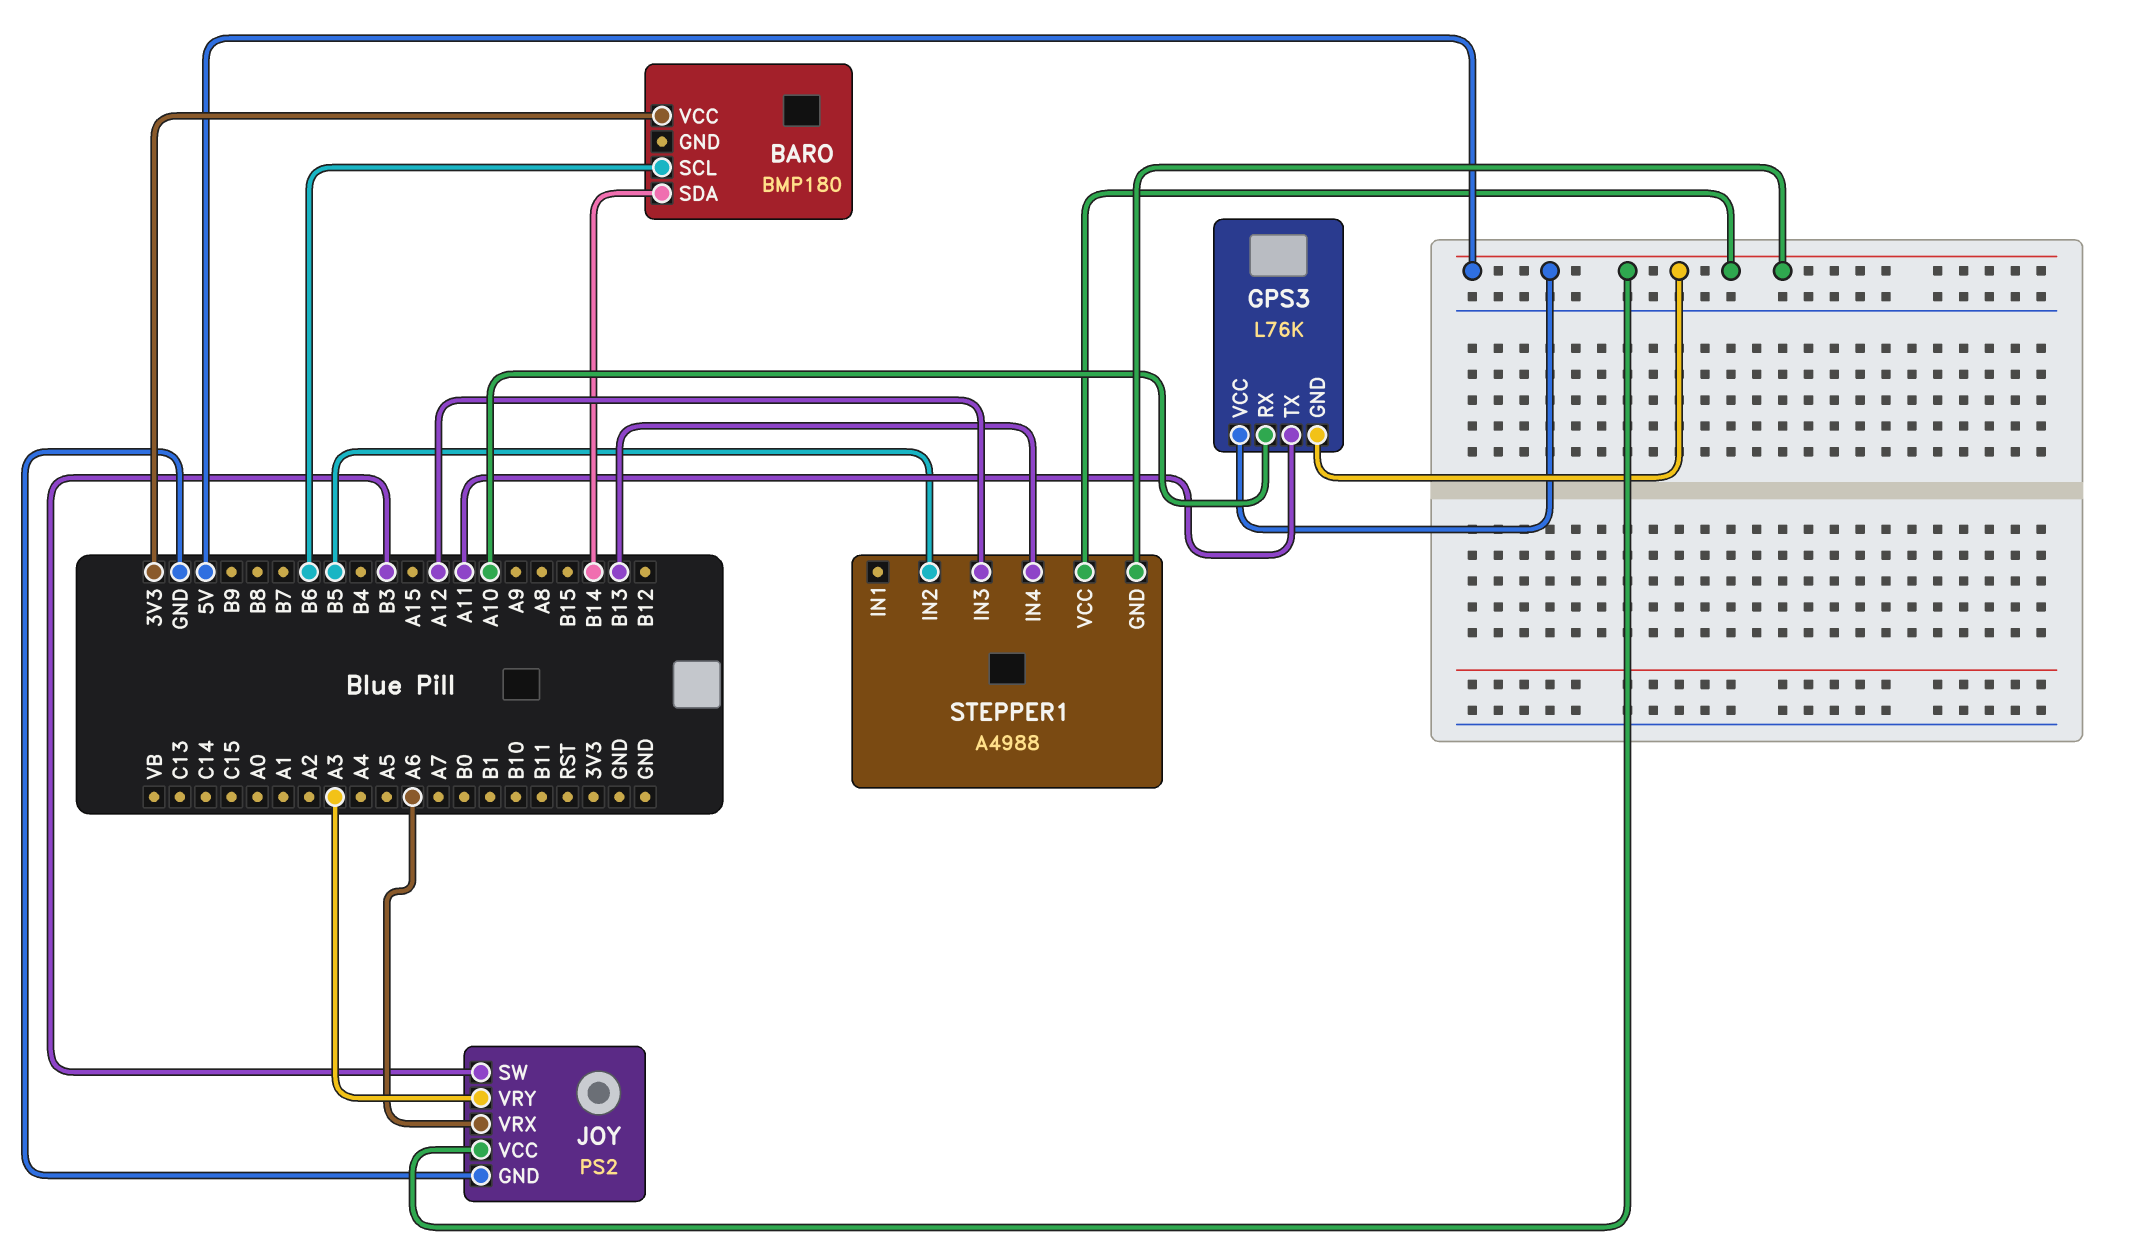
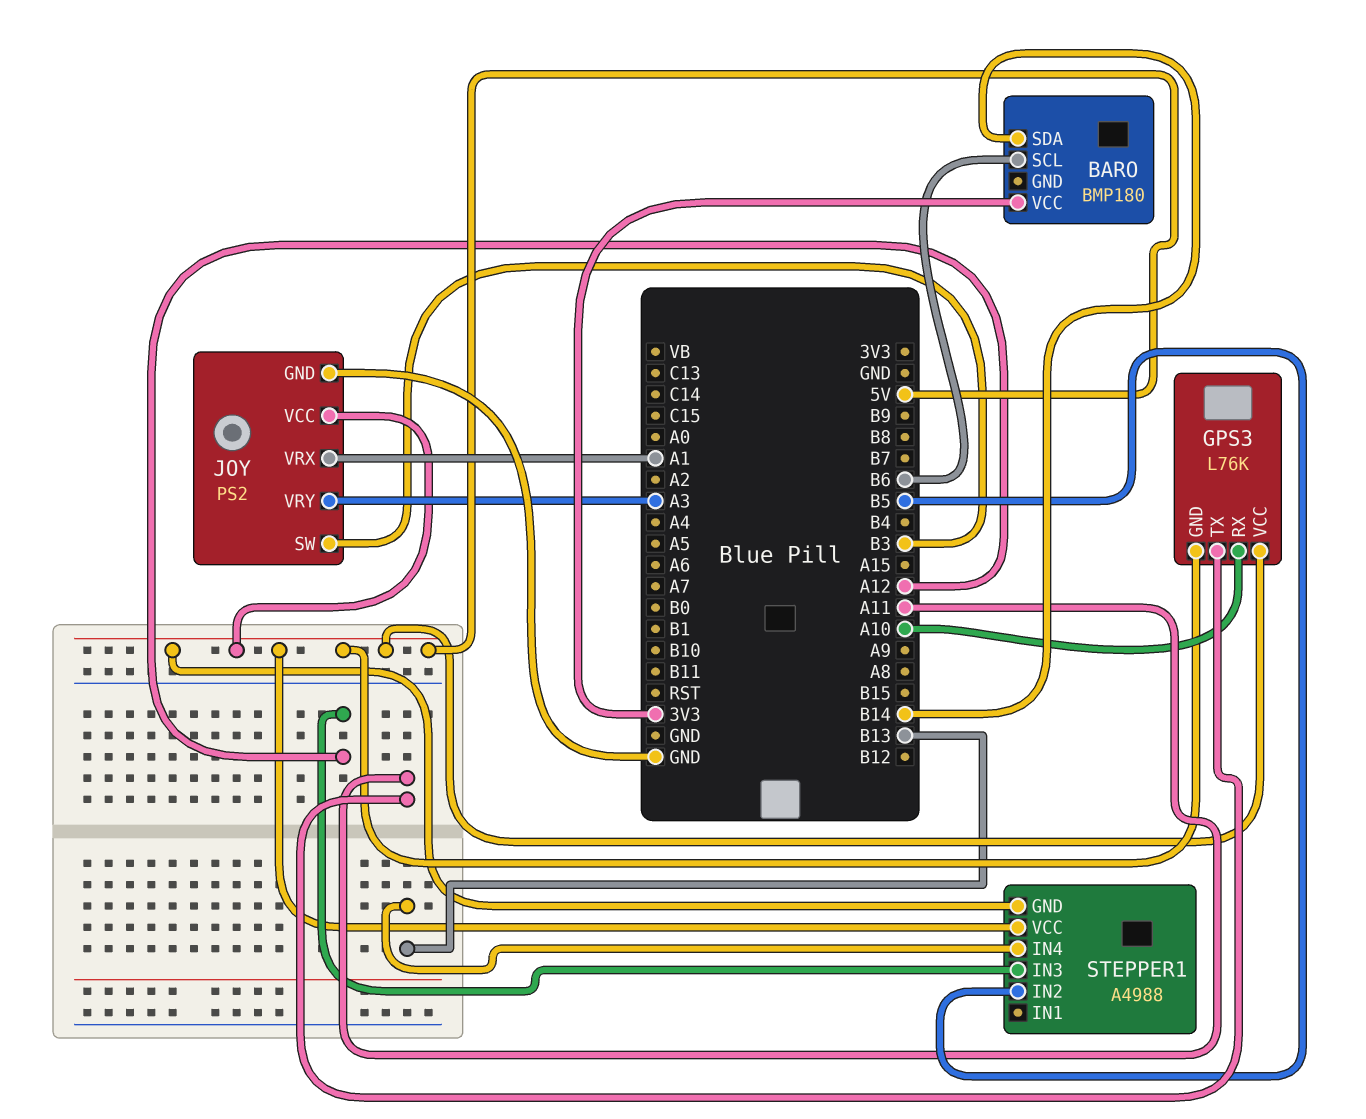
JOY pin VRX: A6 -> A1

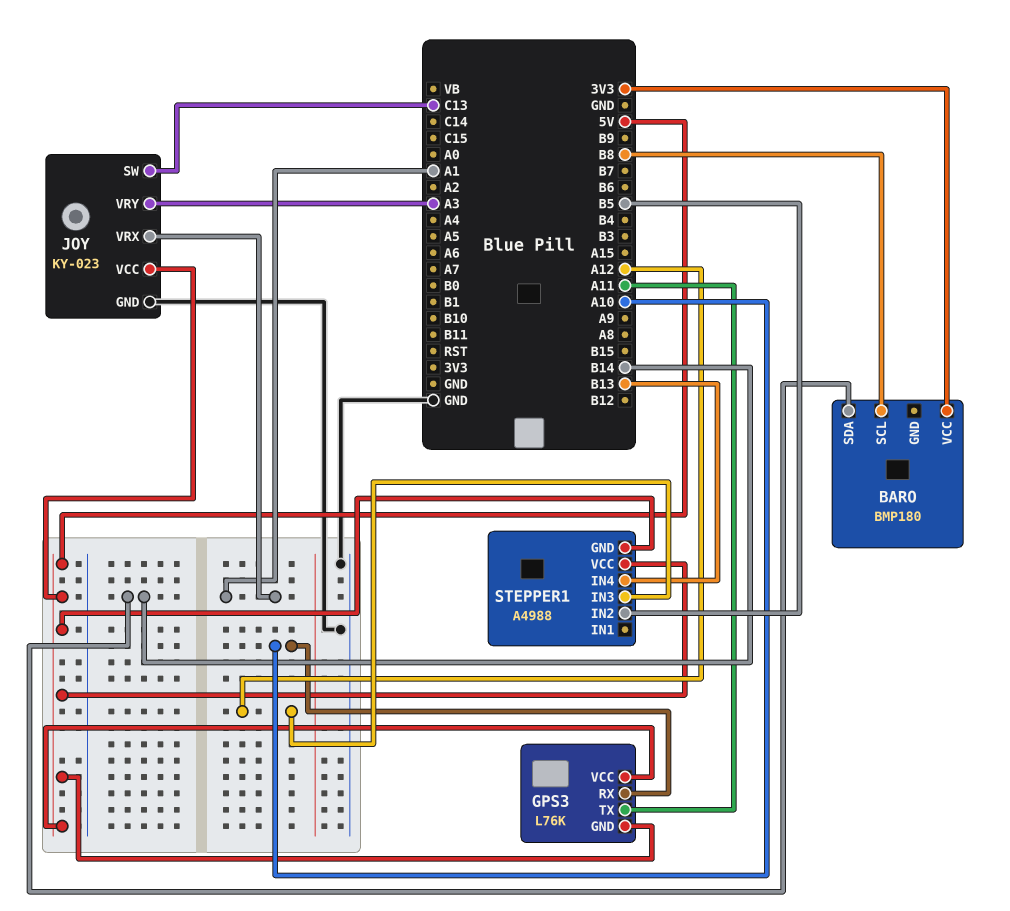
BARO pin SCL: B6 -> B8
JOY: PS2 -> KY-023
JOY pin SW: B3 -> C13

